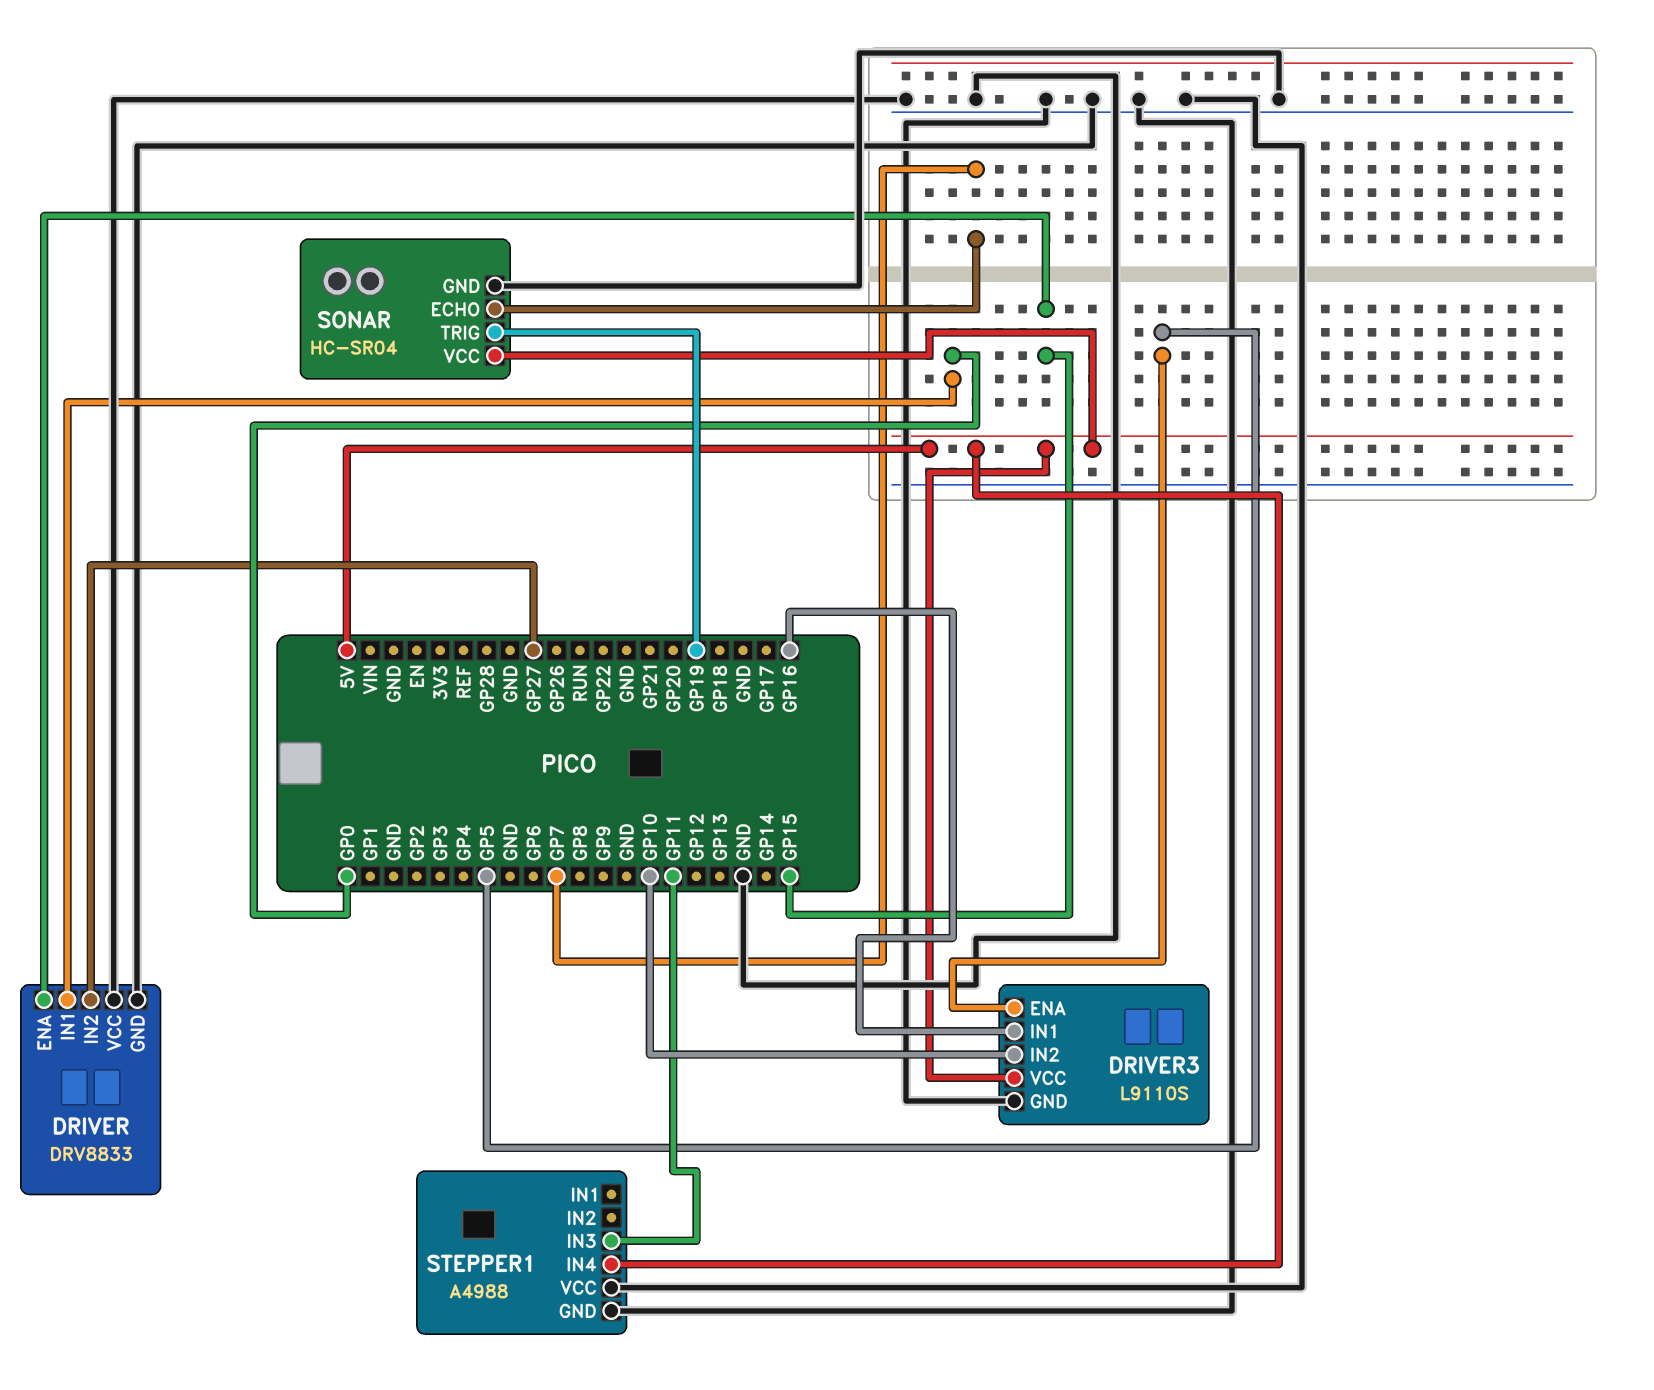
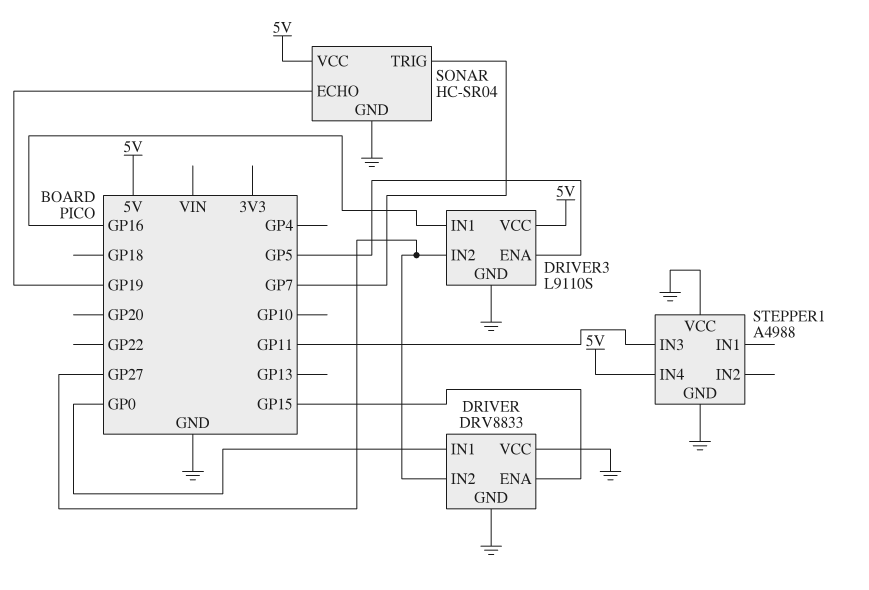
DRIVER3 pin IN2: GP10 -> GP27
SONAR pin ECHO: GP7 -> GP19
SONAR pin TRIG: GP19 -> GP7

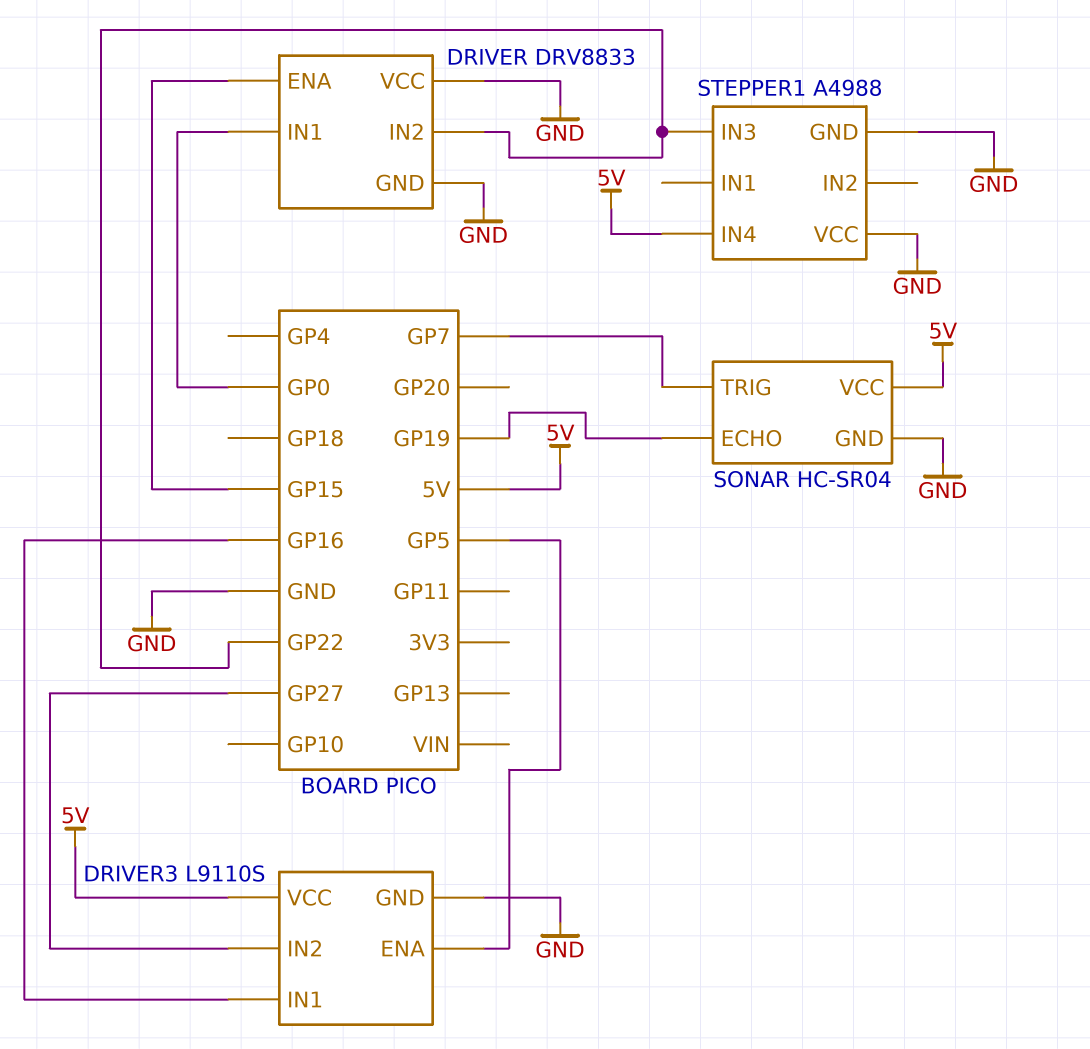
DRIVER pin IN2: GP27 -> GP22
STEPPER1 pin IN3: GP11 -> GP22

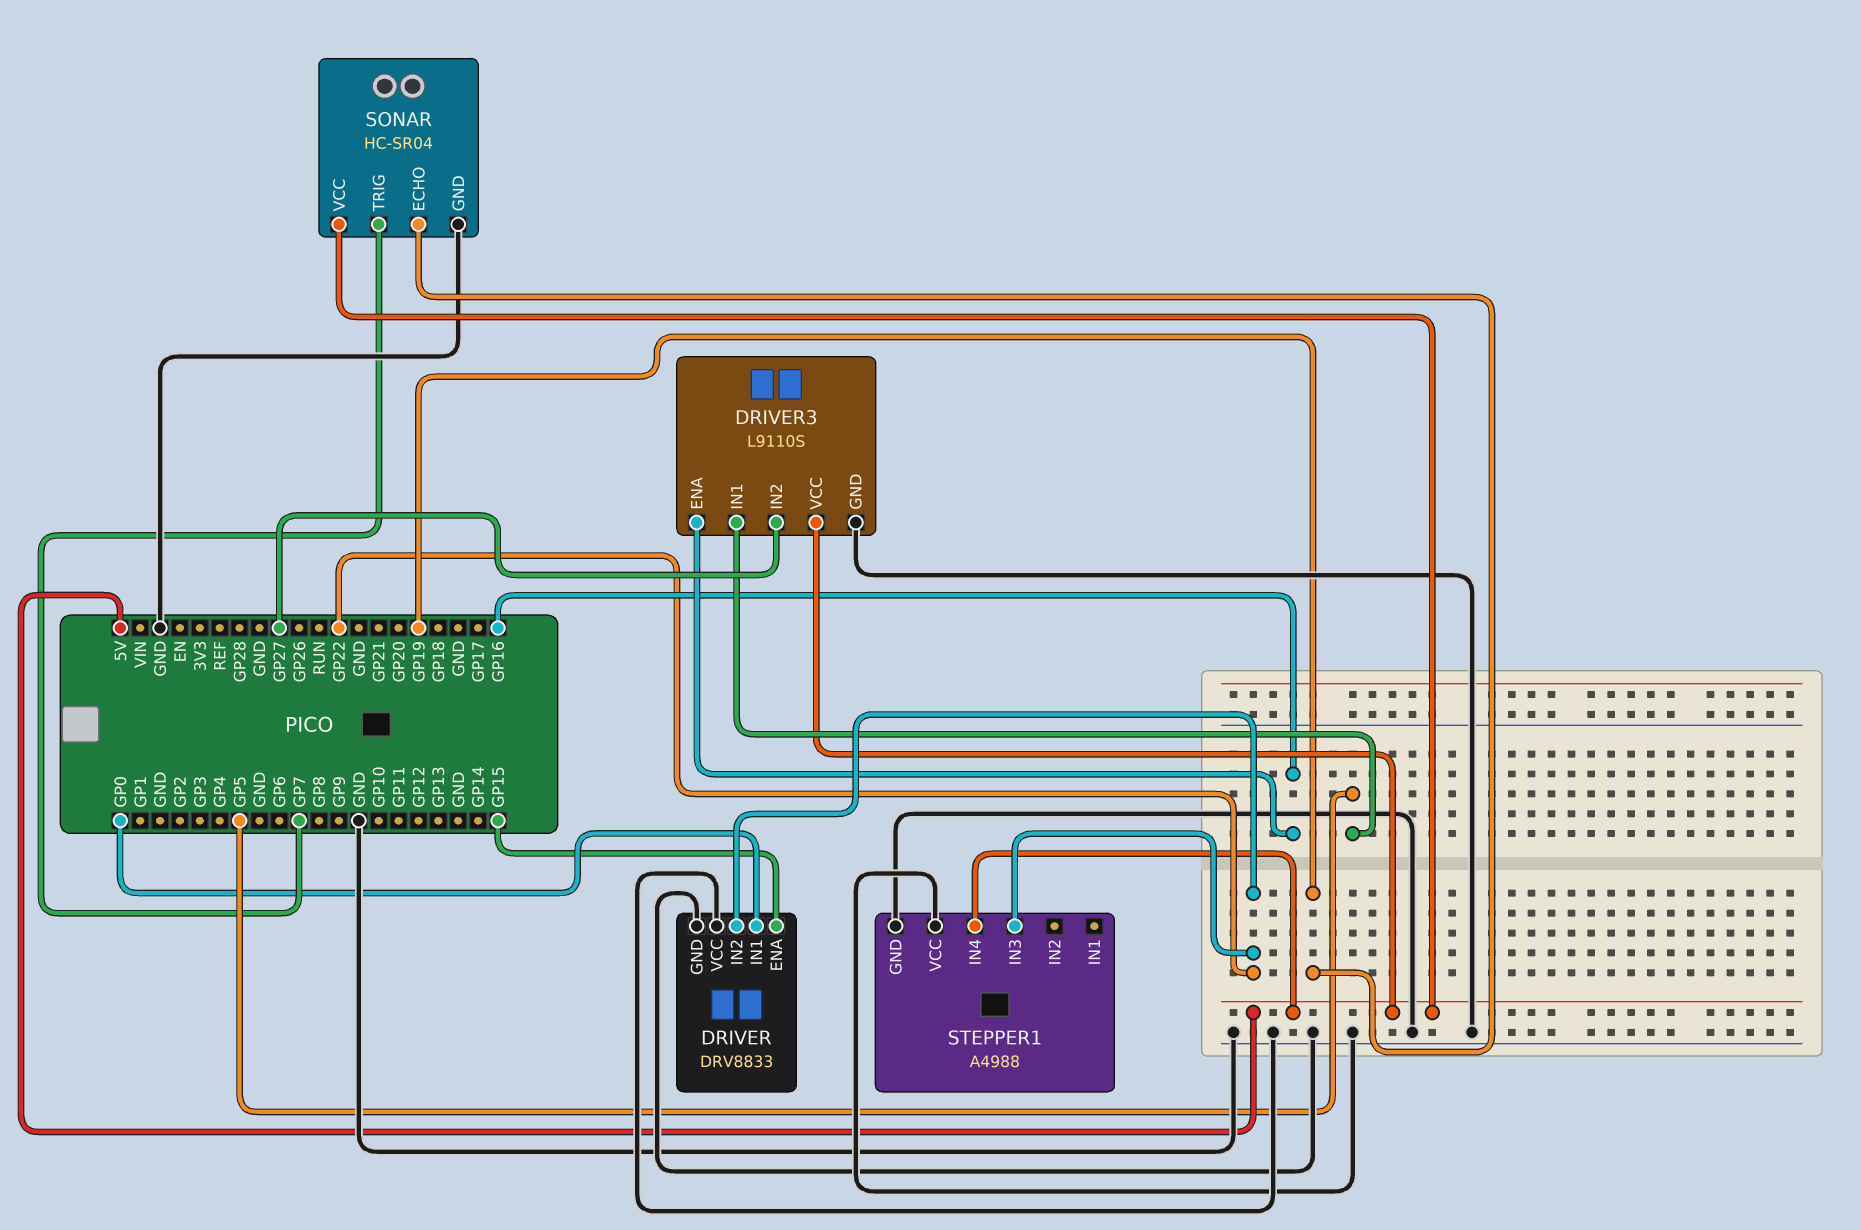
DRIVER3 pin ENA: GP5 -> GP16
DRIVER3 pin IN1: GP16 -> GP5

